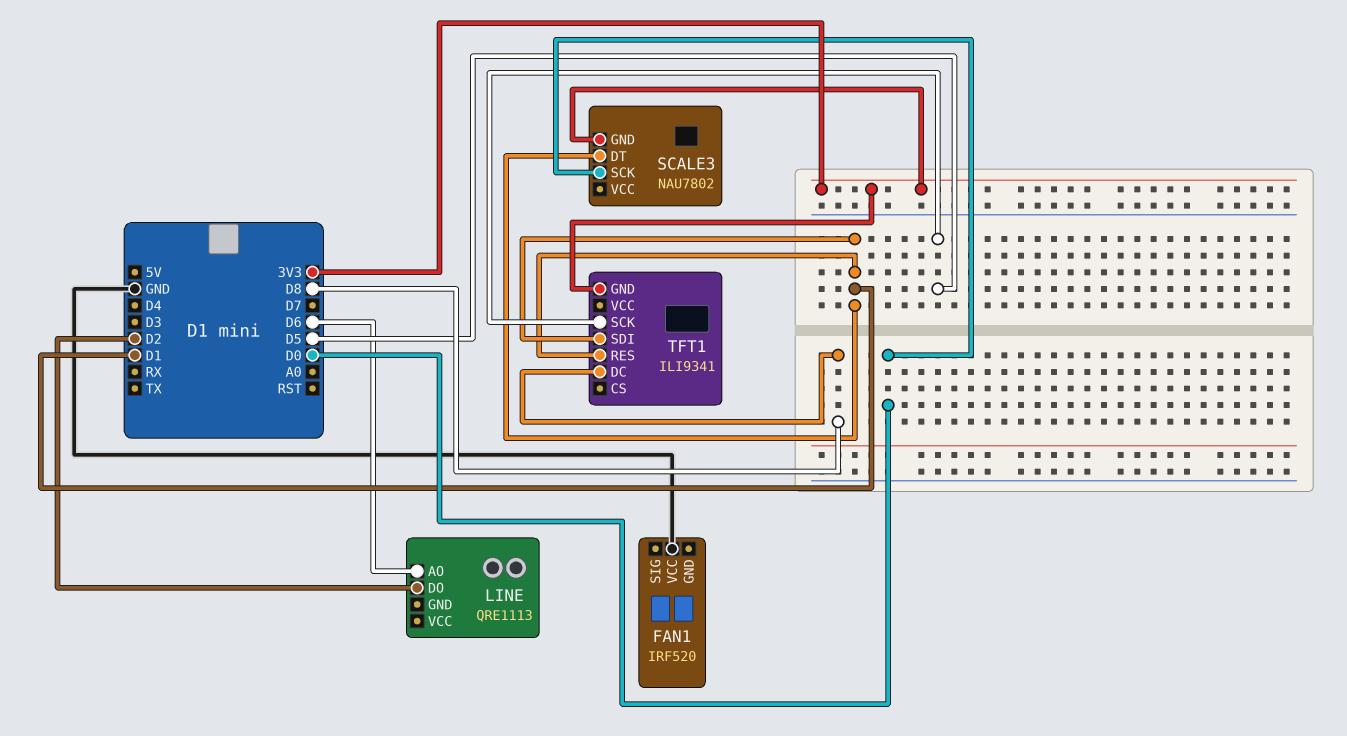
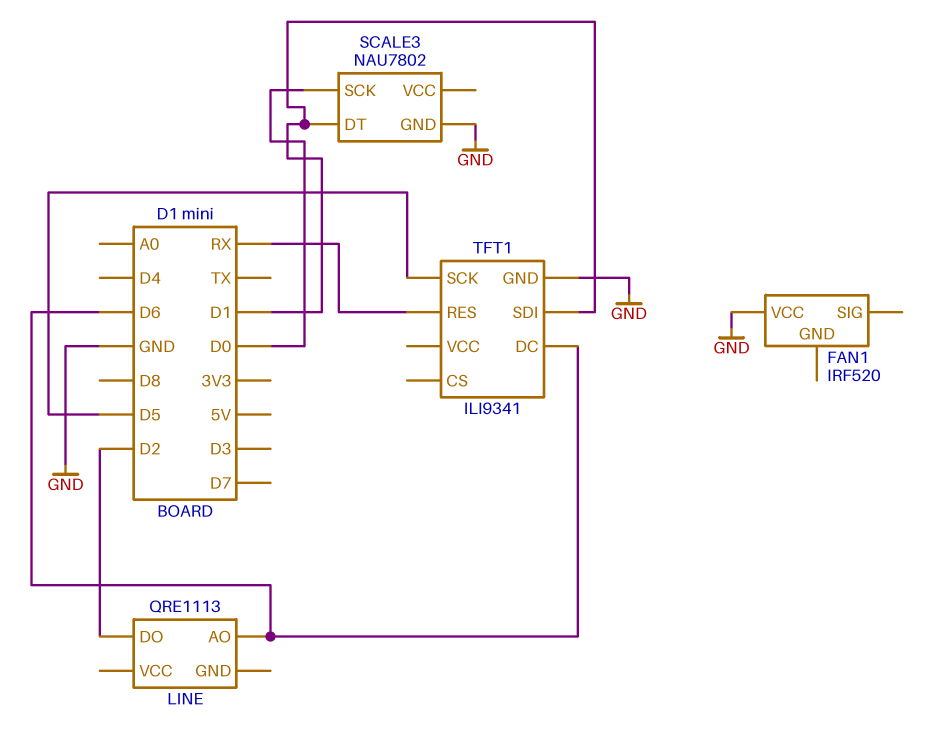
SCALE3 pin GND: 3V3 -> GND
TFT1 pin DC: D8 -> D6
TFT1 pin GND: 3V3 -> GND
TFT1 pin RES: D1 -> RX

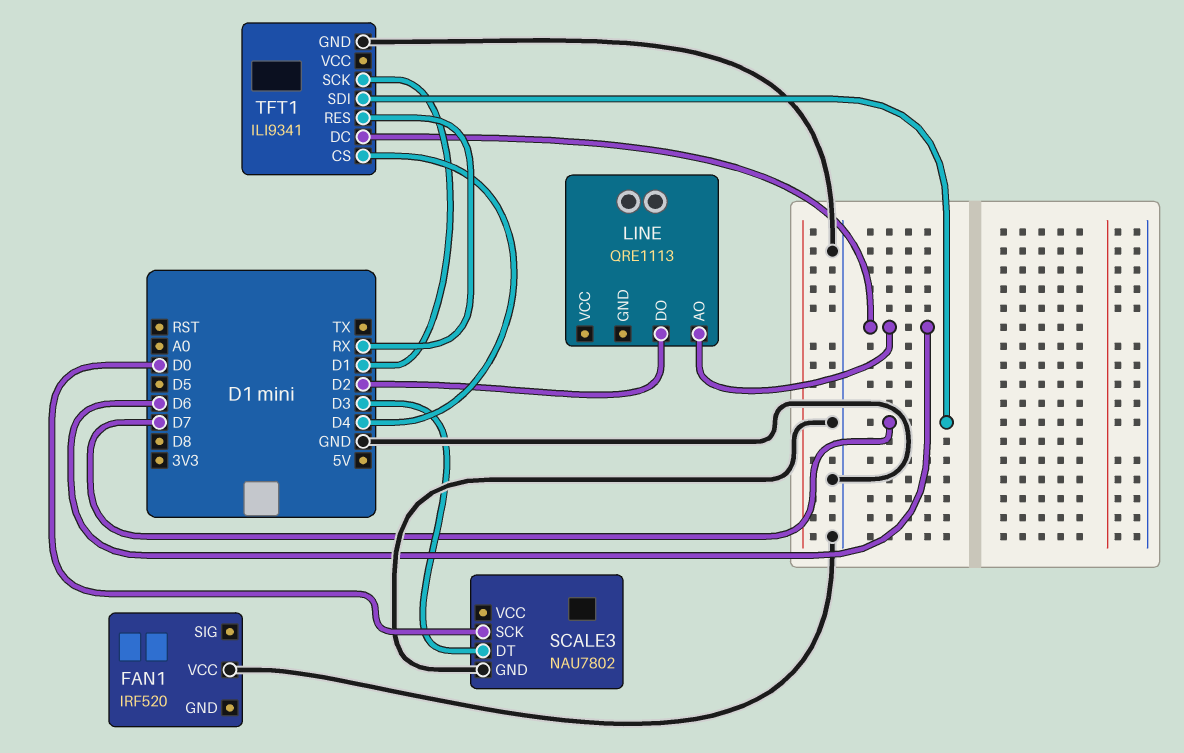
SCALE3 pin DT: D1 -> D3
TFT1 pin CS: none -> D4
TFT1 pin SCK: D5 -> D1
TFT1 pin SDI: D1 -> D7

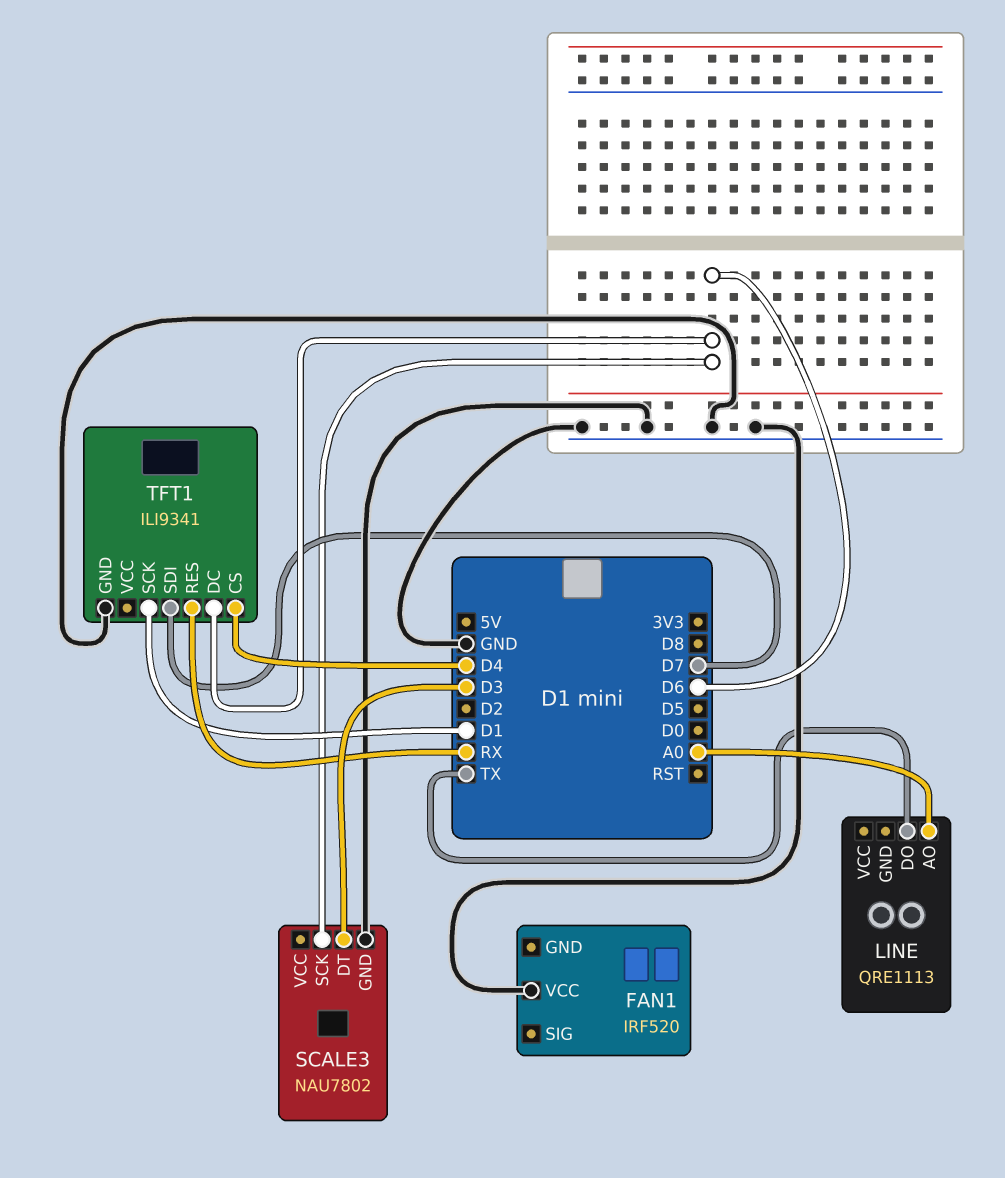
LINE pin AO: D6 -> A0
LINE pin DO: D2 -> TX
SCALE3 pin SCK: D0 -> D6

